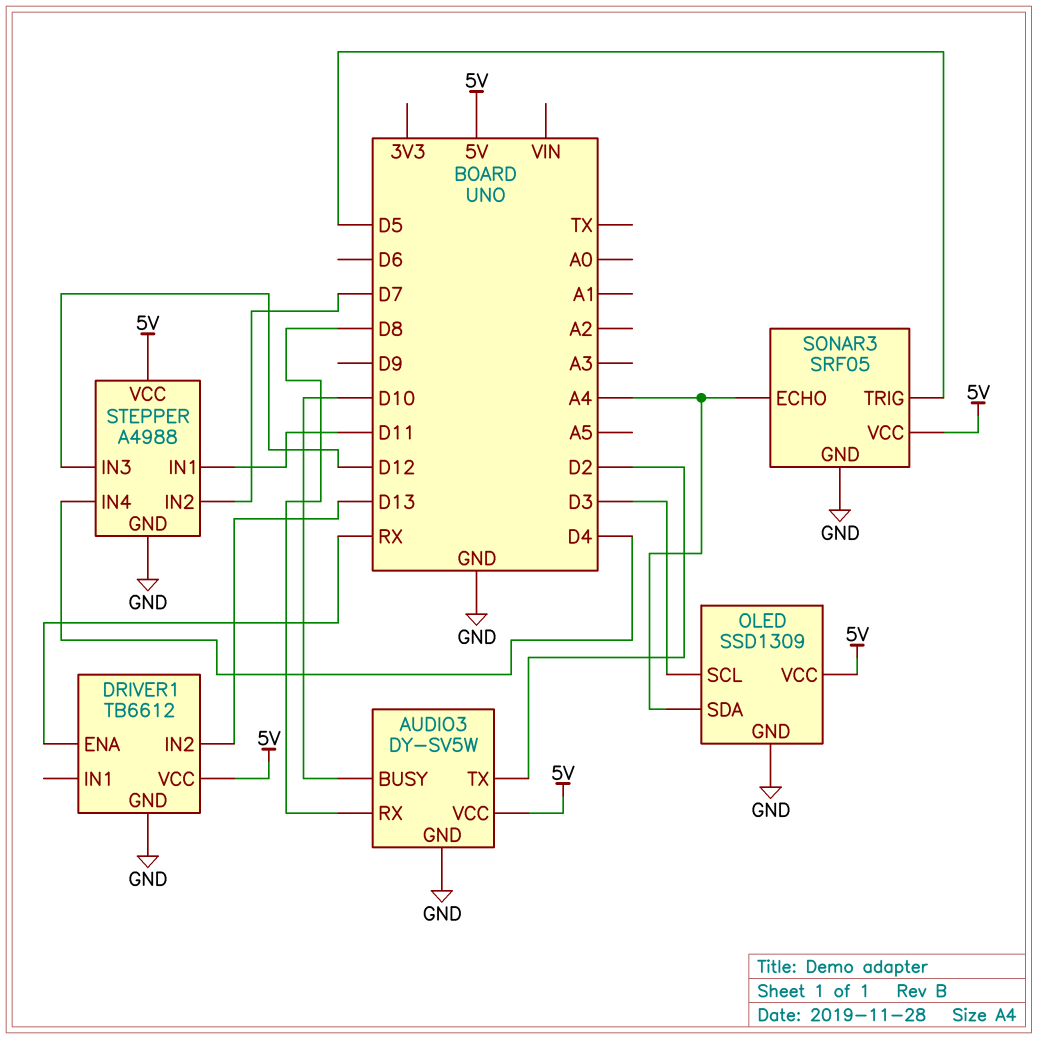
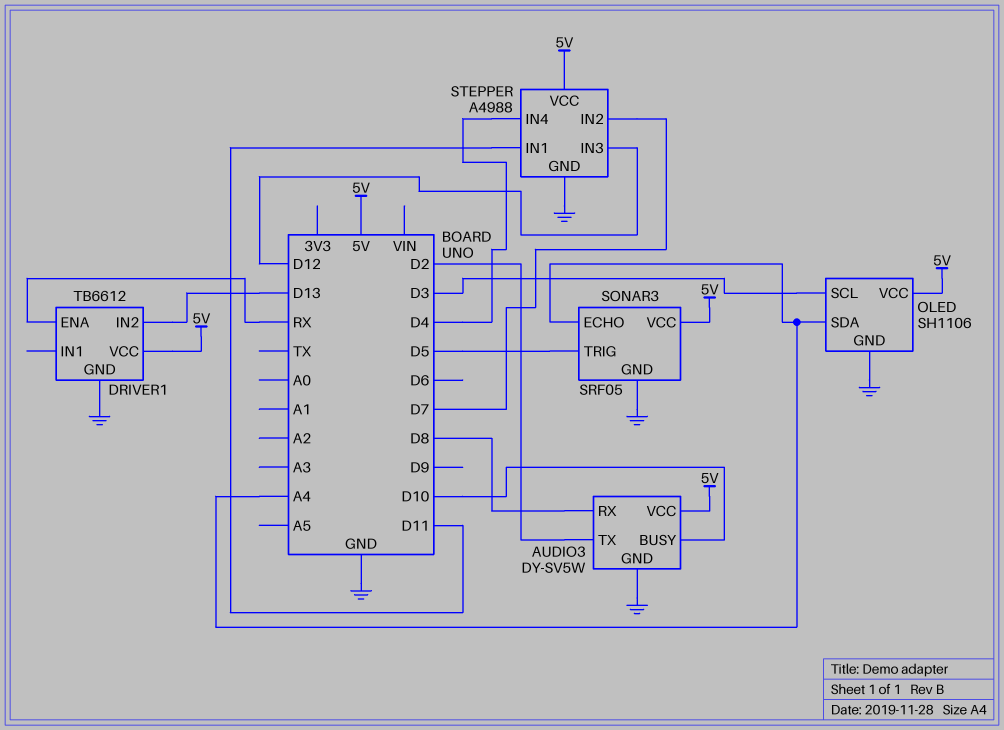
OLED: SSD1309 -> SH1106

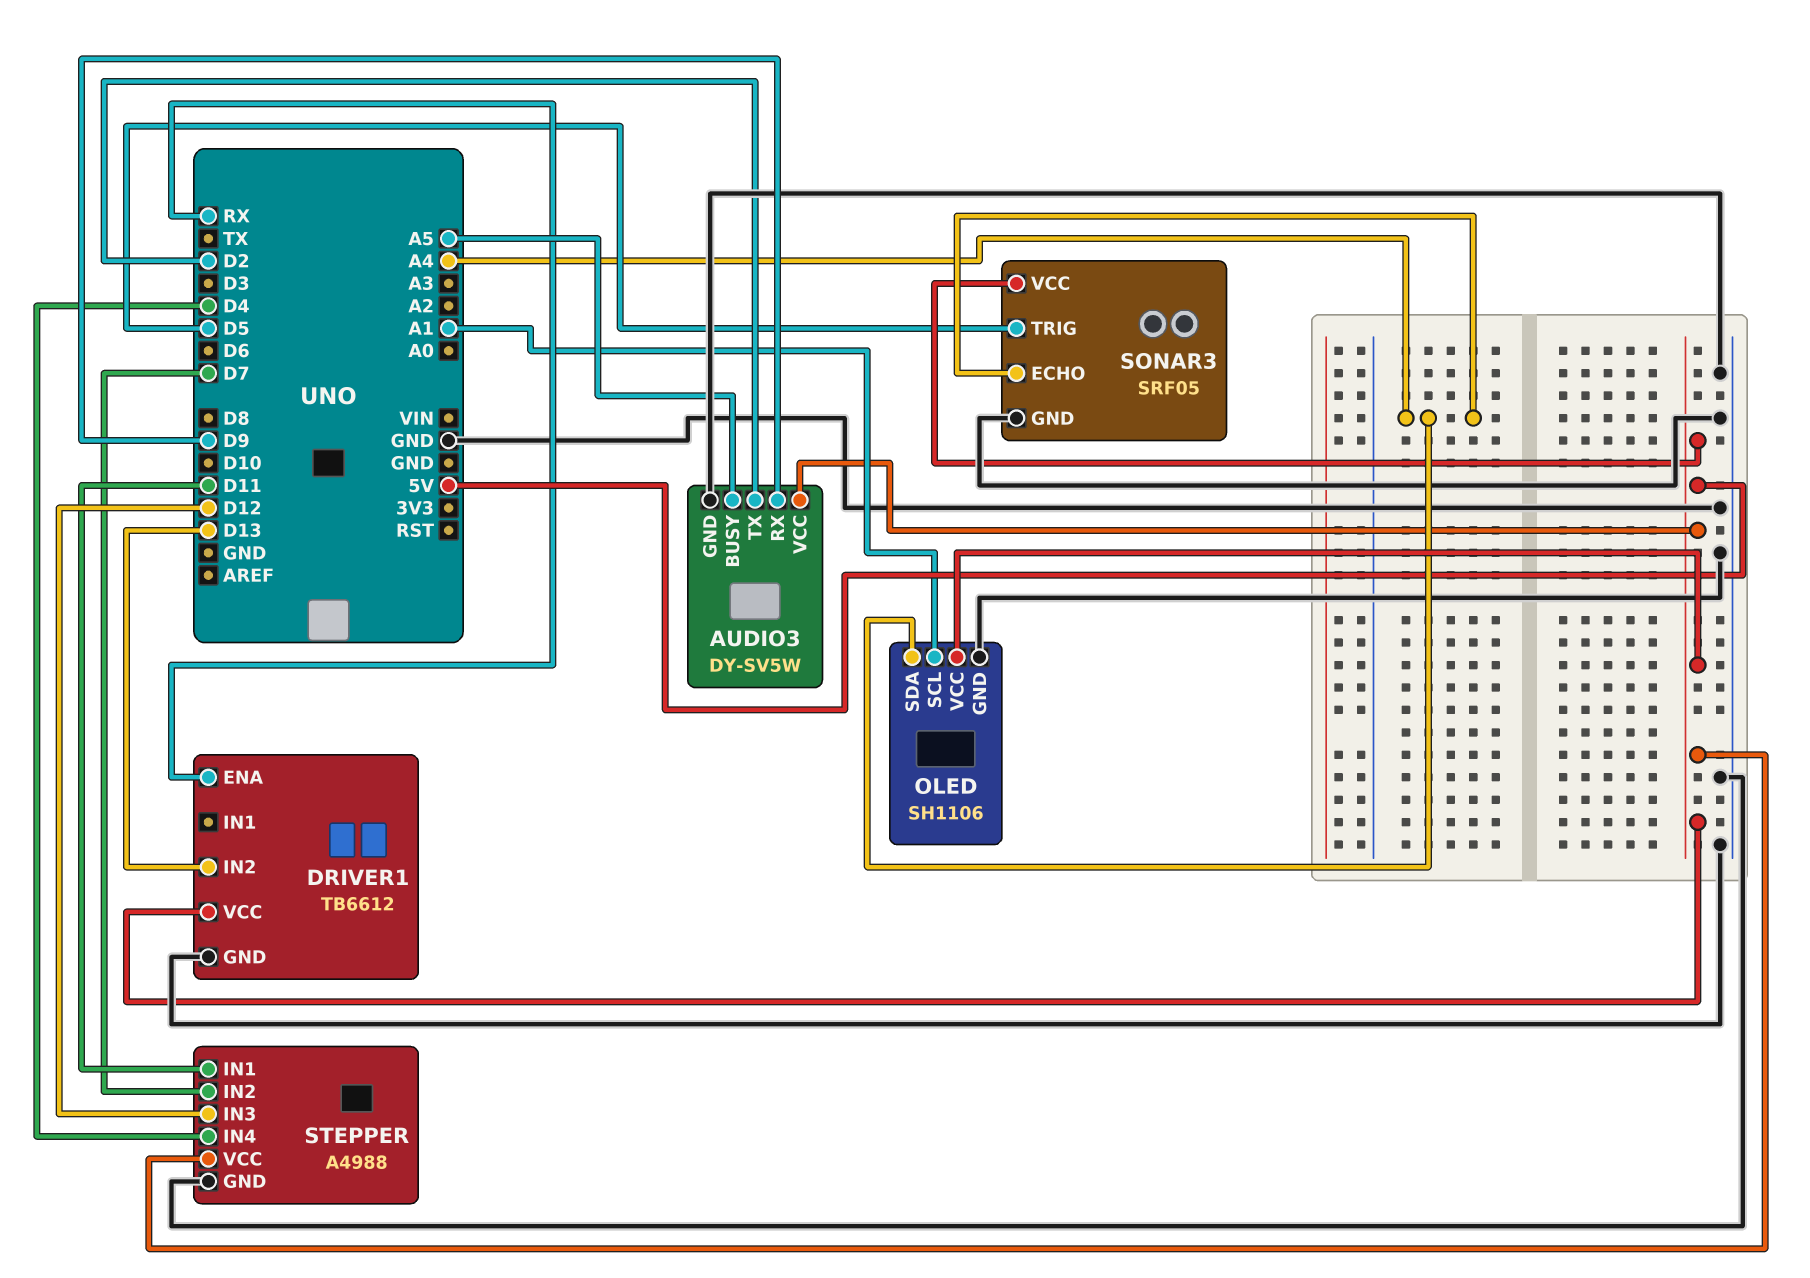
AUDIO3 pin BUSY: D10 -> A5
AUDIO3 pin RX: D8 -> D9
OLED pin SCL: D3 -> A1

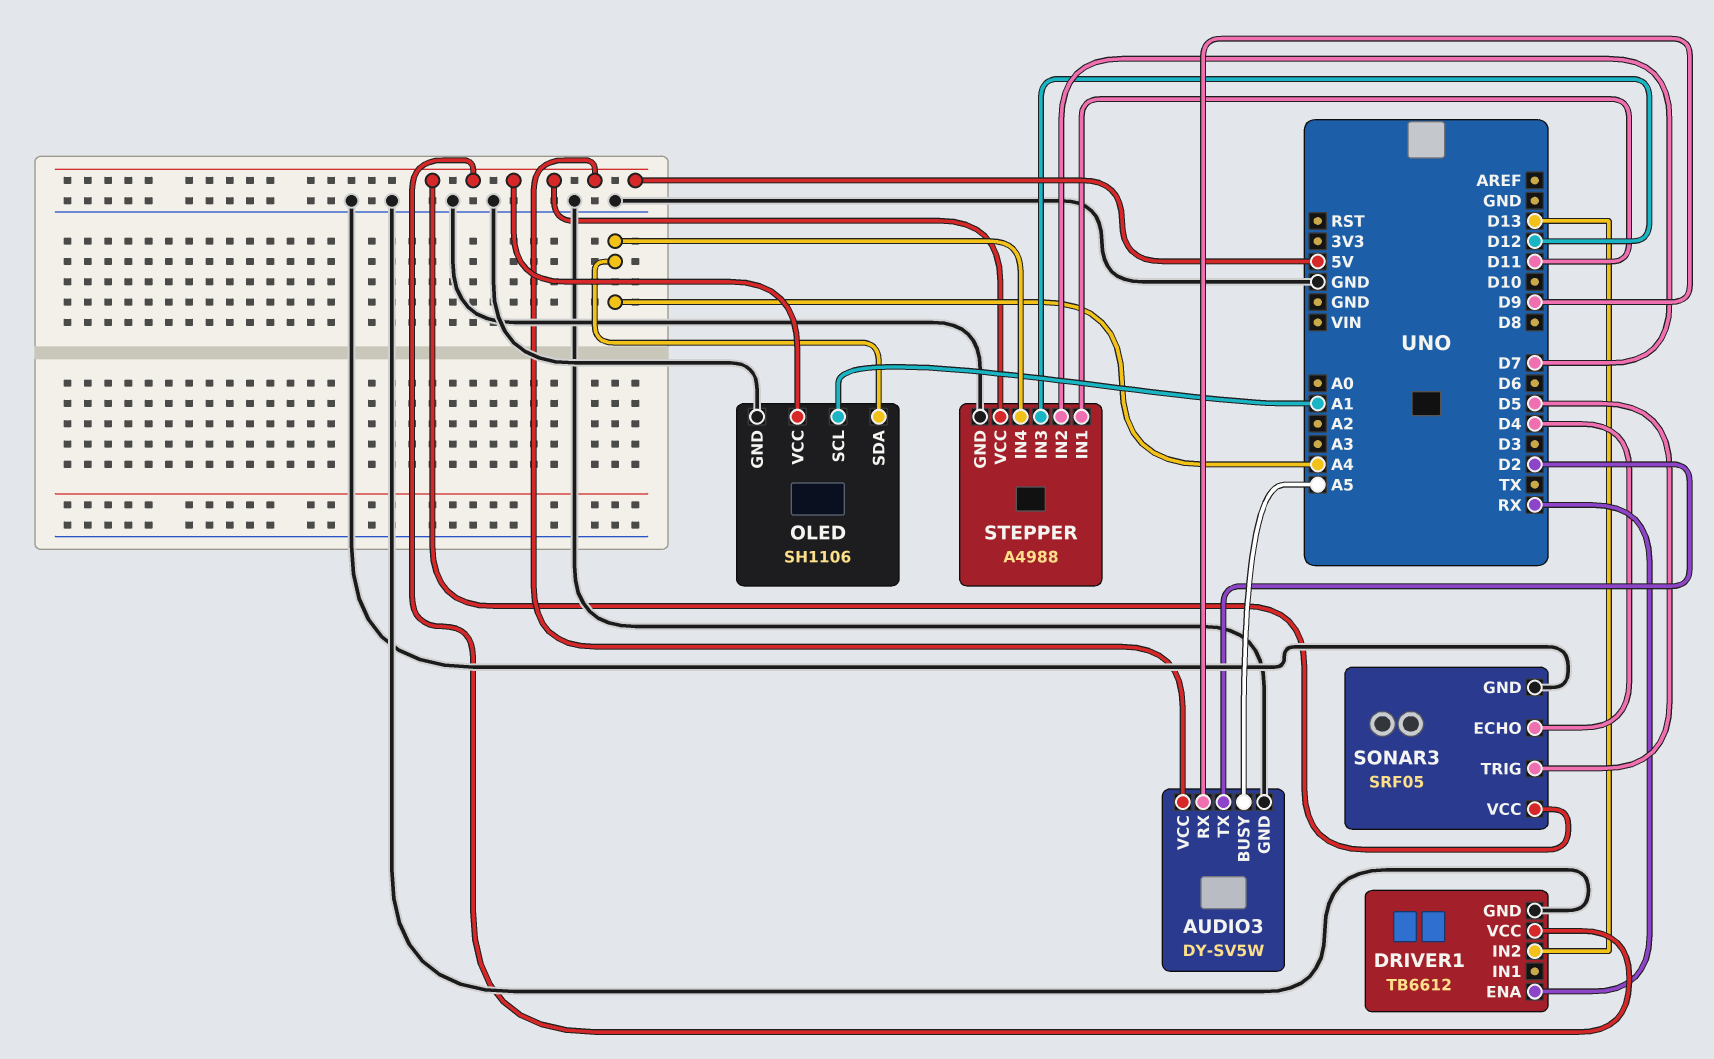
SONAR3 pin ECHO: A4 -> D4
STEPPER pin IN4: D4 -> A4

